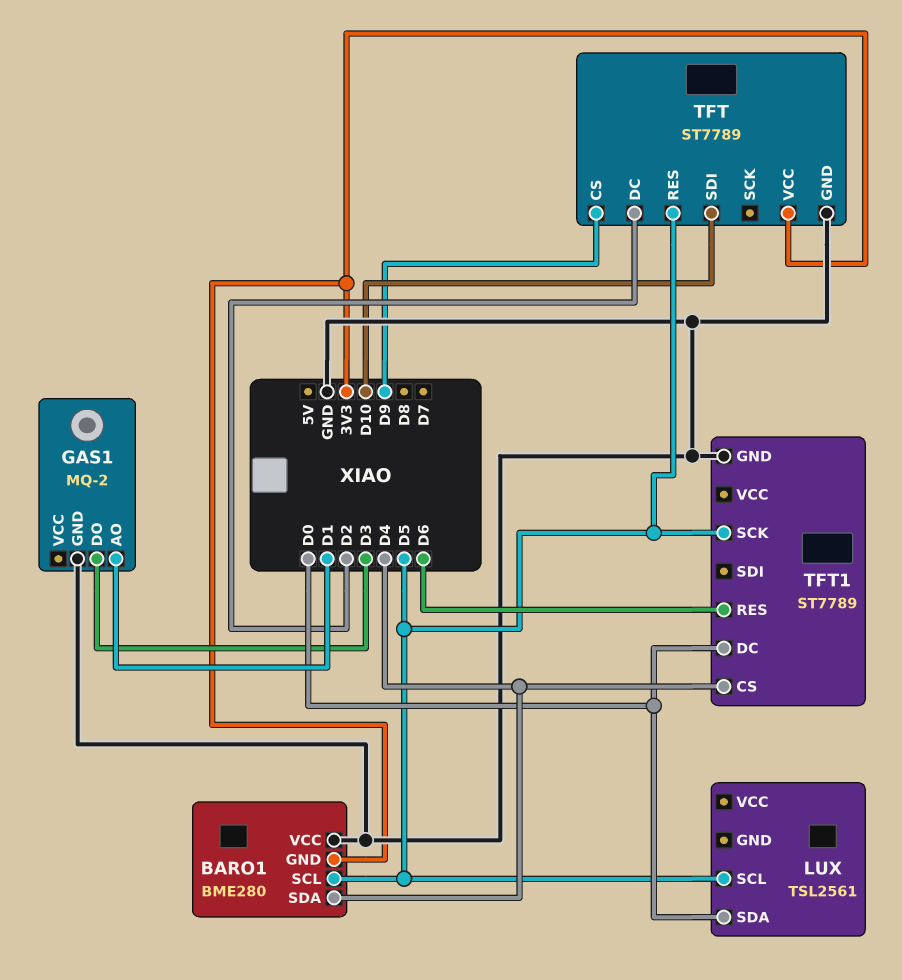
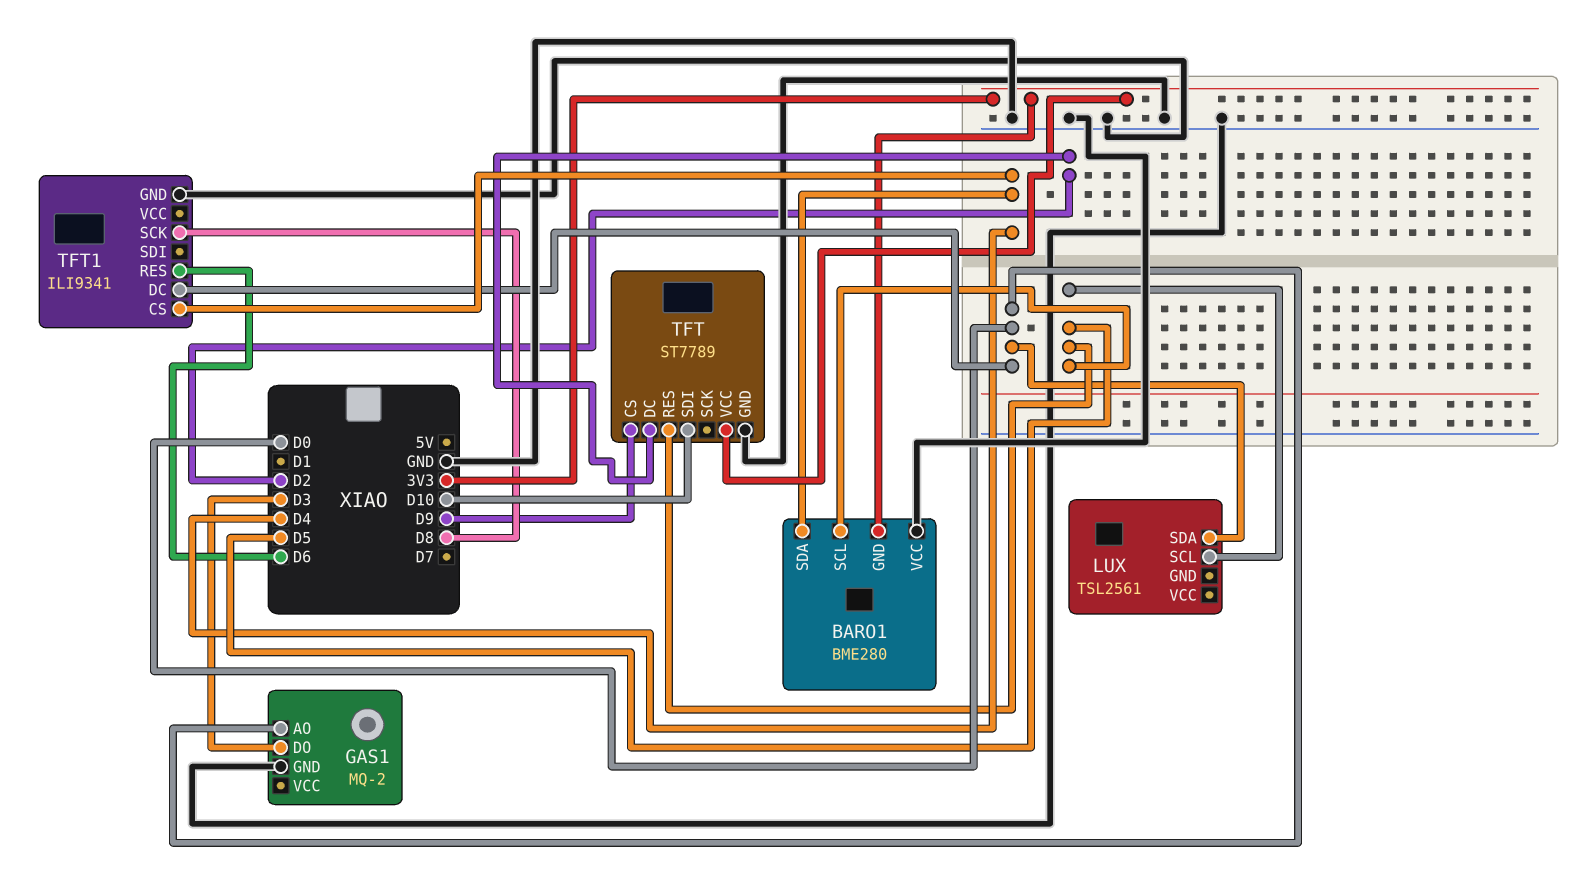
GAS1 pin AO: D1 -> D0
TFT1: ST7789 -> ILI9341
TFT1 pin SCK: D5 -> D8

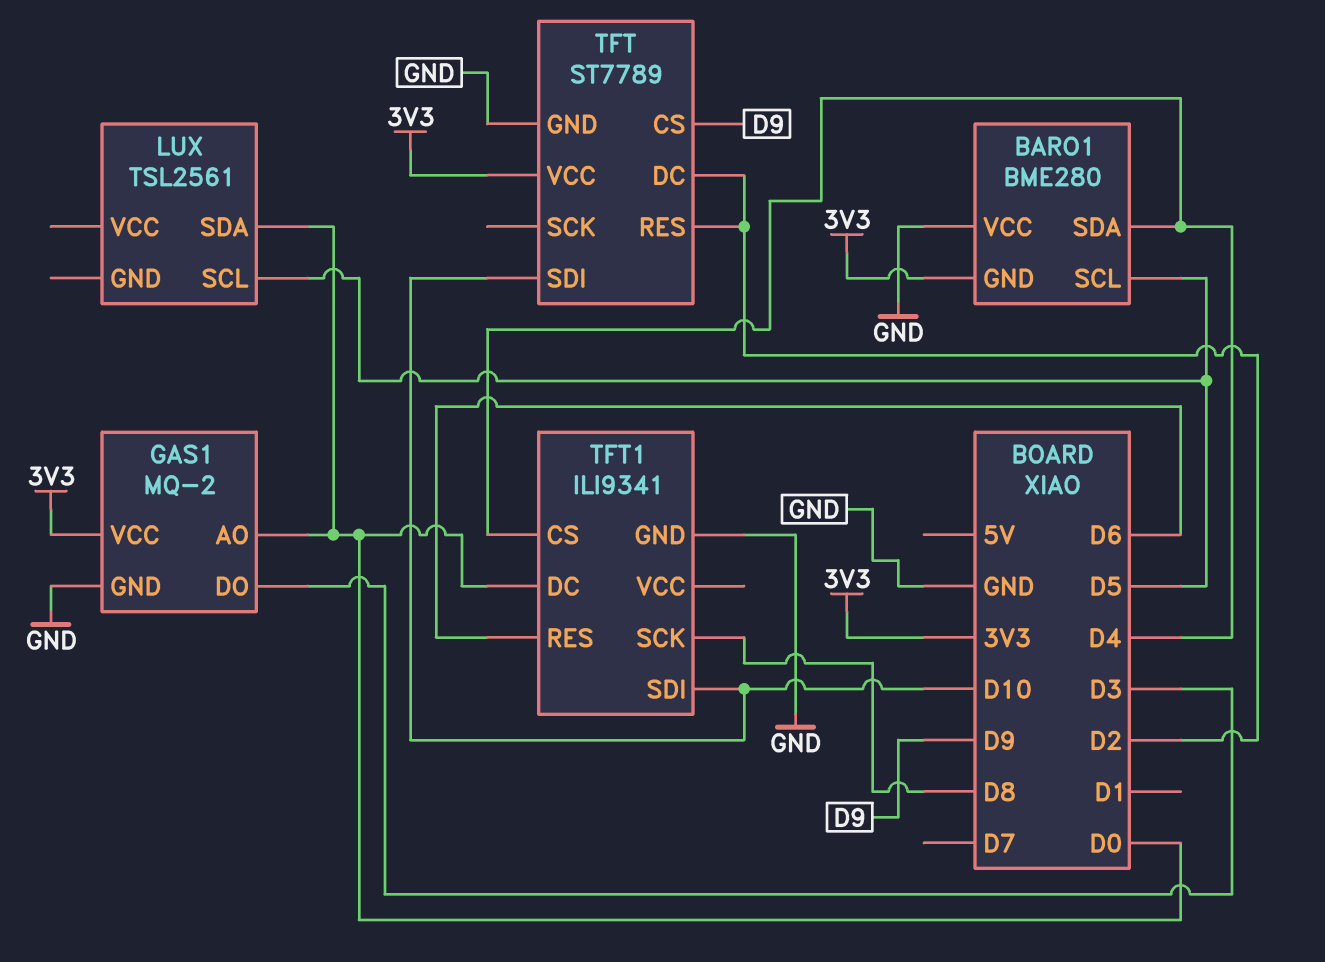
GAS1 pin VCC: none -> 3V3
TFT pin RES: D5 -> D2
TFT1 pin SDI: none -> D10

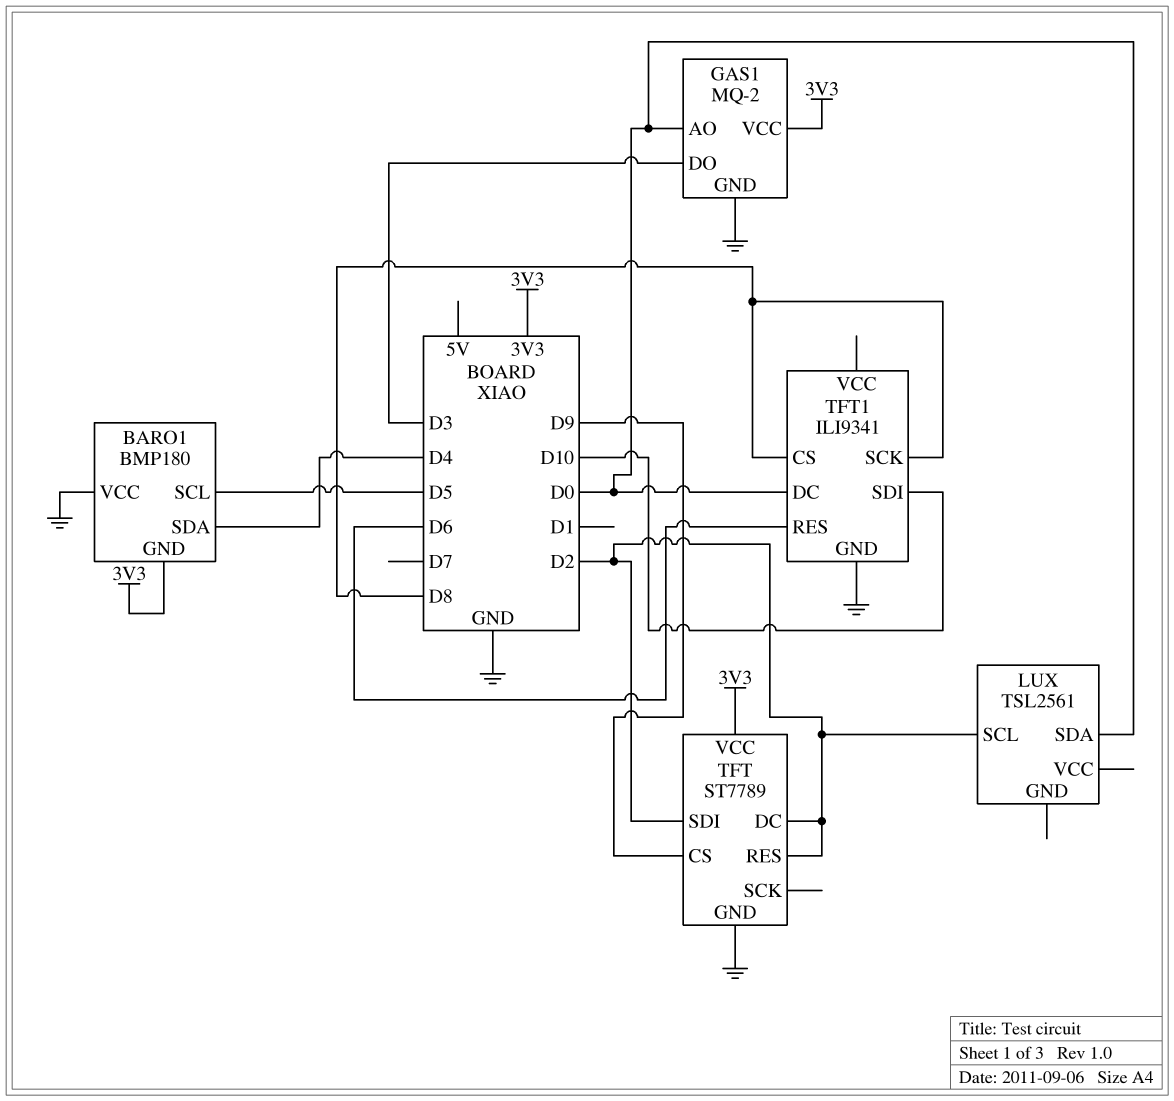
BARO1: BME280 -> BMP180
LUX pin SCL: D5 -> D2
TFT pin SDI: D10 -> D2
TFT1 pin CS: D4 -> D8

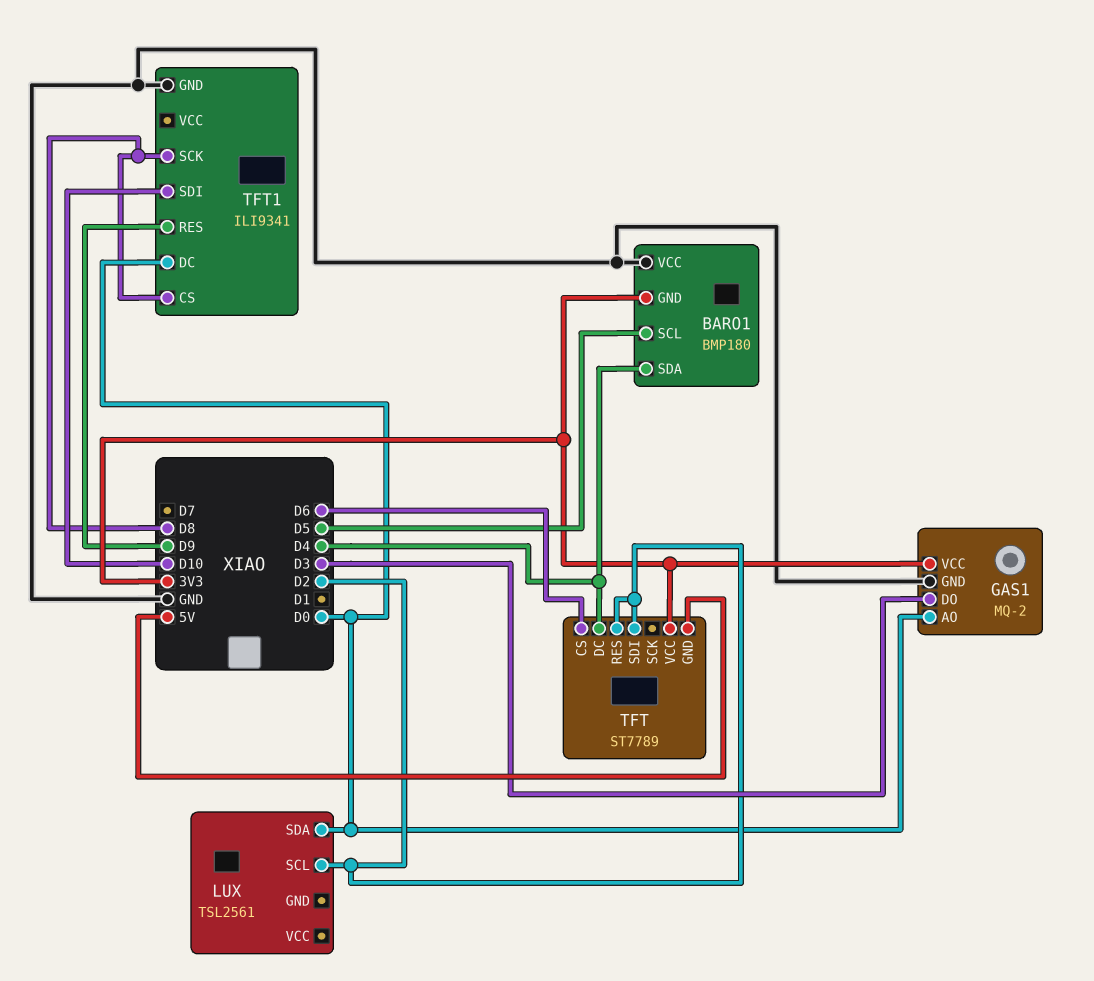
TFT pin CS: D9 -> D6
TFT pin DC: D2 -> D4
TFT pin GND: GND -> 5V
TFT1 pin RES: D6 -> D9

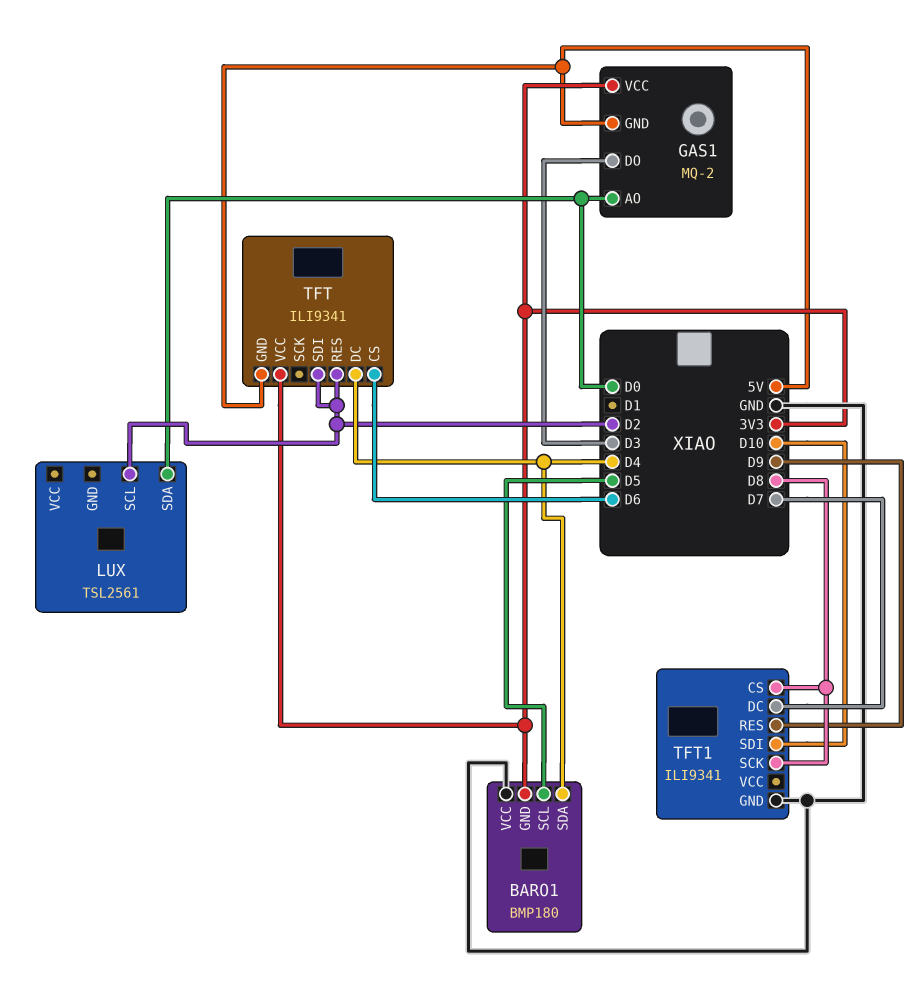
GAS1 pin GND: GND -> 5V
TFT: ST7789 -> ILI9341
TFT1 pin DC: D0 -> D7

